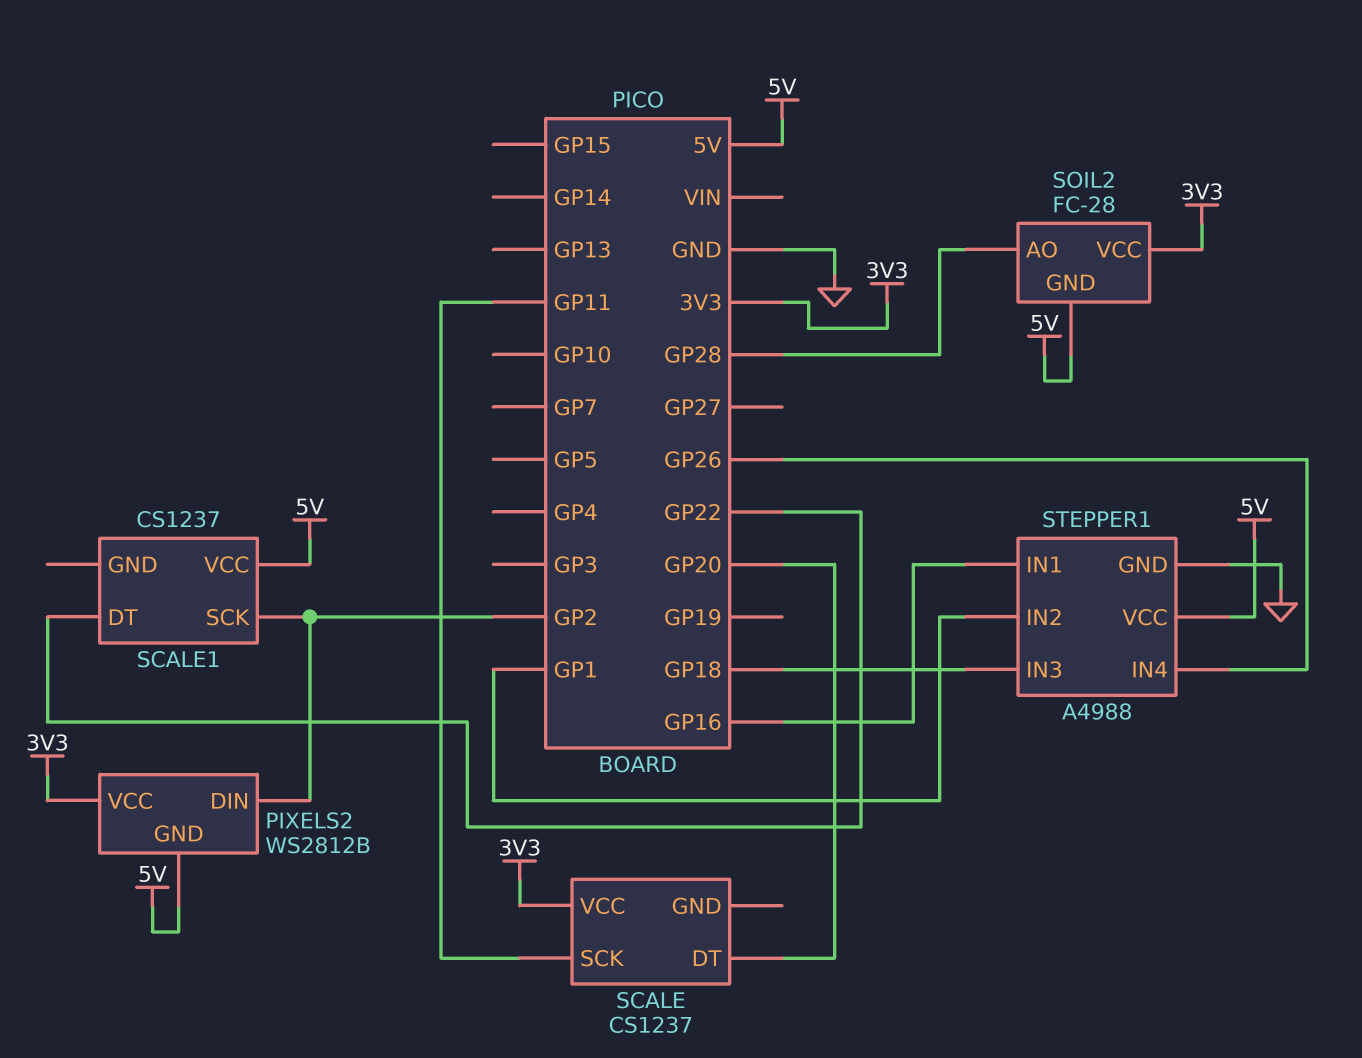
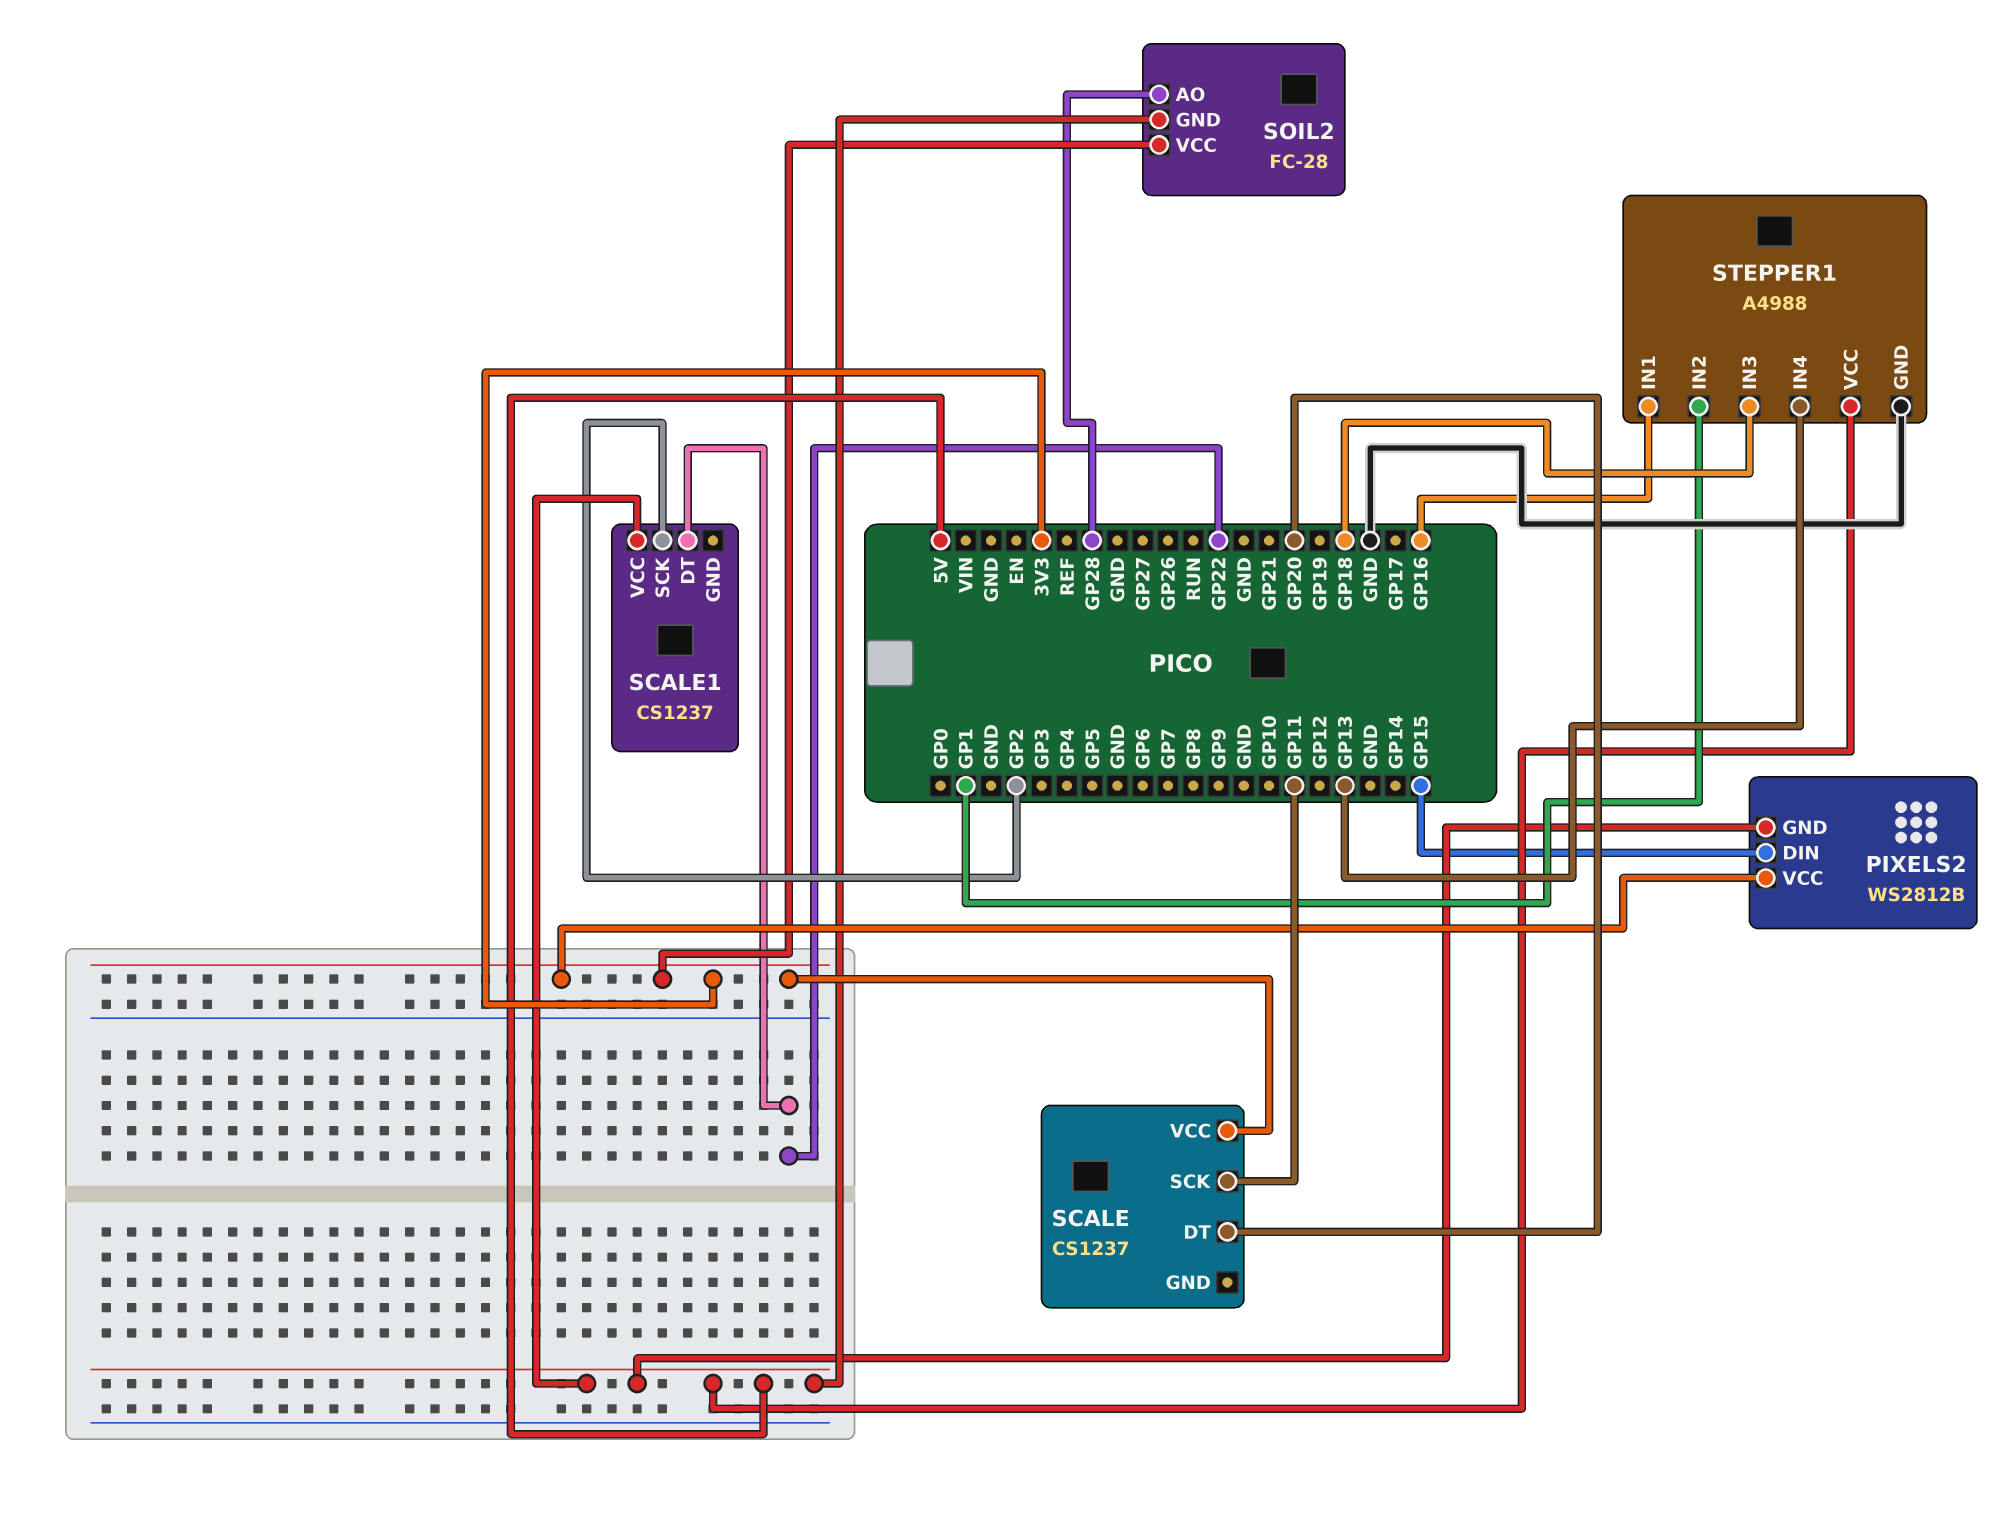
PIXELS2 pin DIN: GP2 -> GP15
STEPPER1 pin IN4: GP26 -> GP13

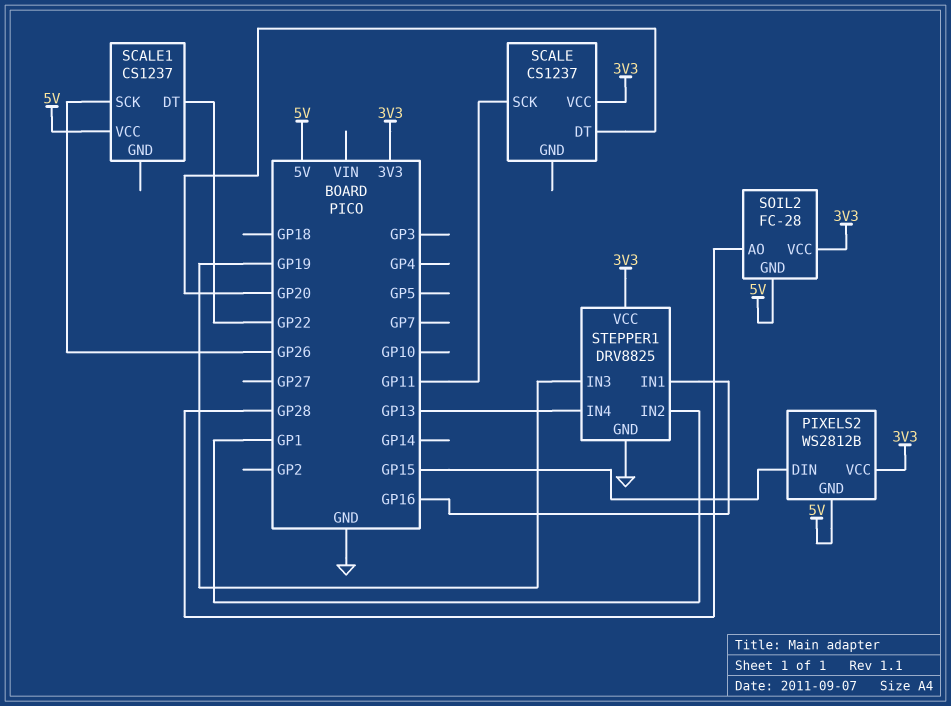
SCALE1 pin SCK: GP2 -> GP26
STEPPER1: A4988 -> DRV8825
STEPPER1 pin IN3: GP18 -> GP19
STEPPER1 pin VCC: 5V -> 3V3

